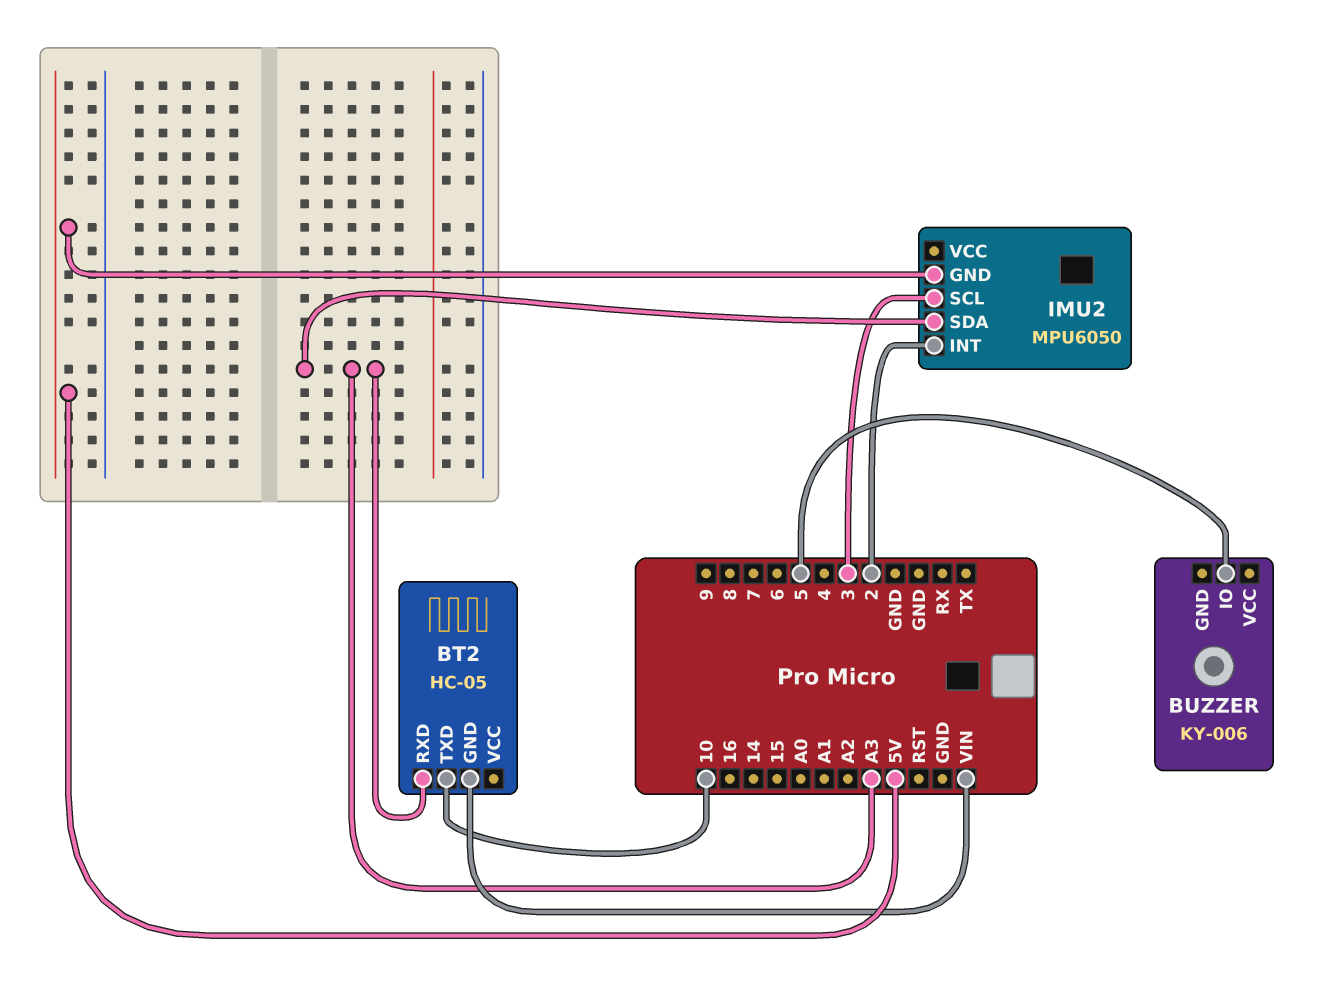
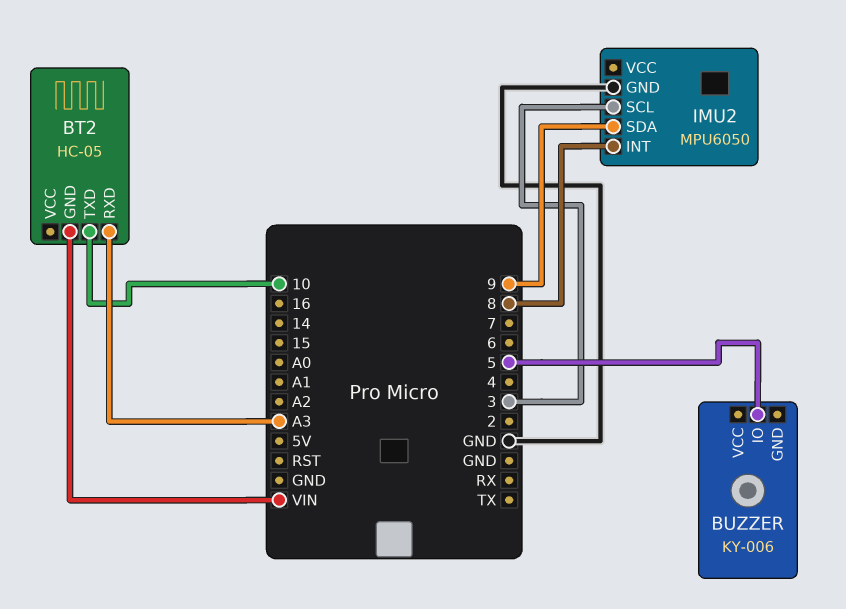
IMU2 pin GND: 5V -> GND
IMU2 pin INT: 2 -> 8
IMU2 pin SDA: A3 -> 9

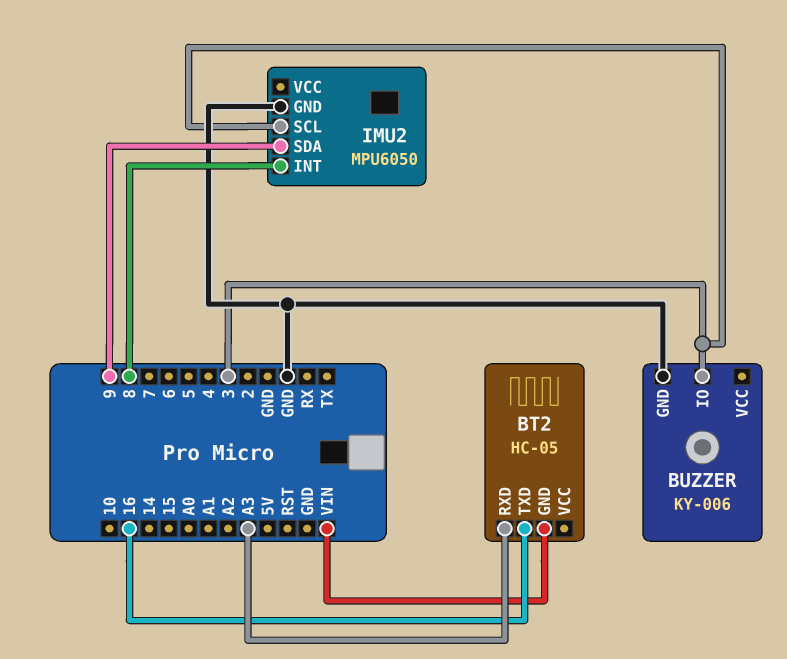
BT2 pin TXD: 10 -> 16
BUZZER pin GND: none -> GND
BUZZER pin IO: 5 -> 3

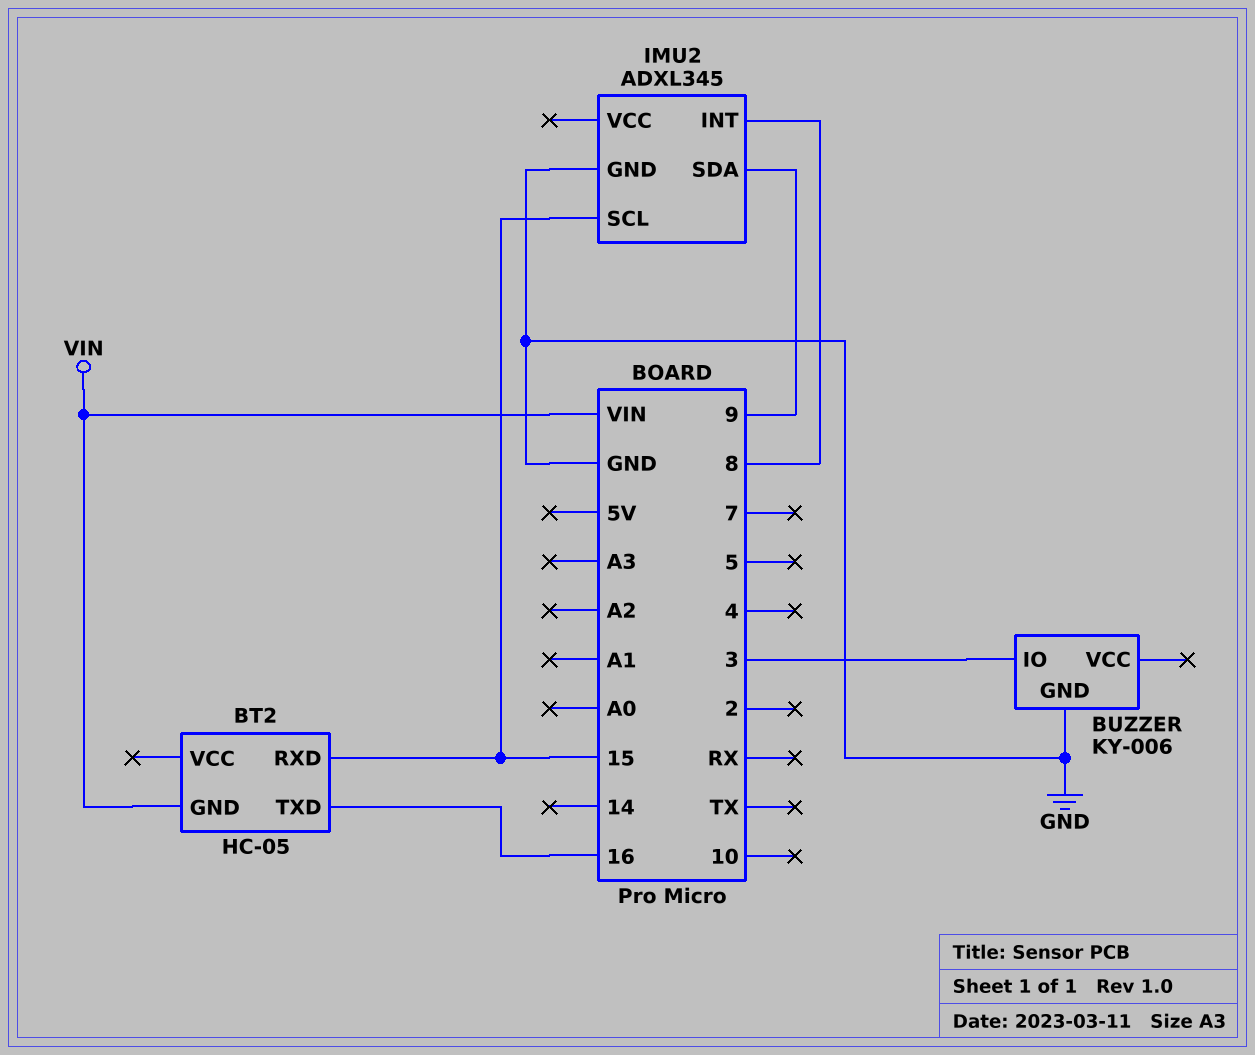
BT2 pin RXD: A3 -> 15
IMU2: MPU6050 -> ADXL345
IMU2 pin SCL: 3 -> 15

